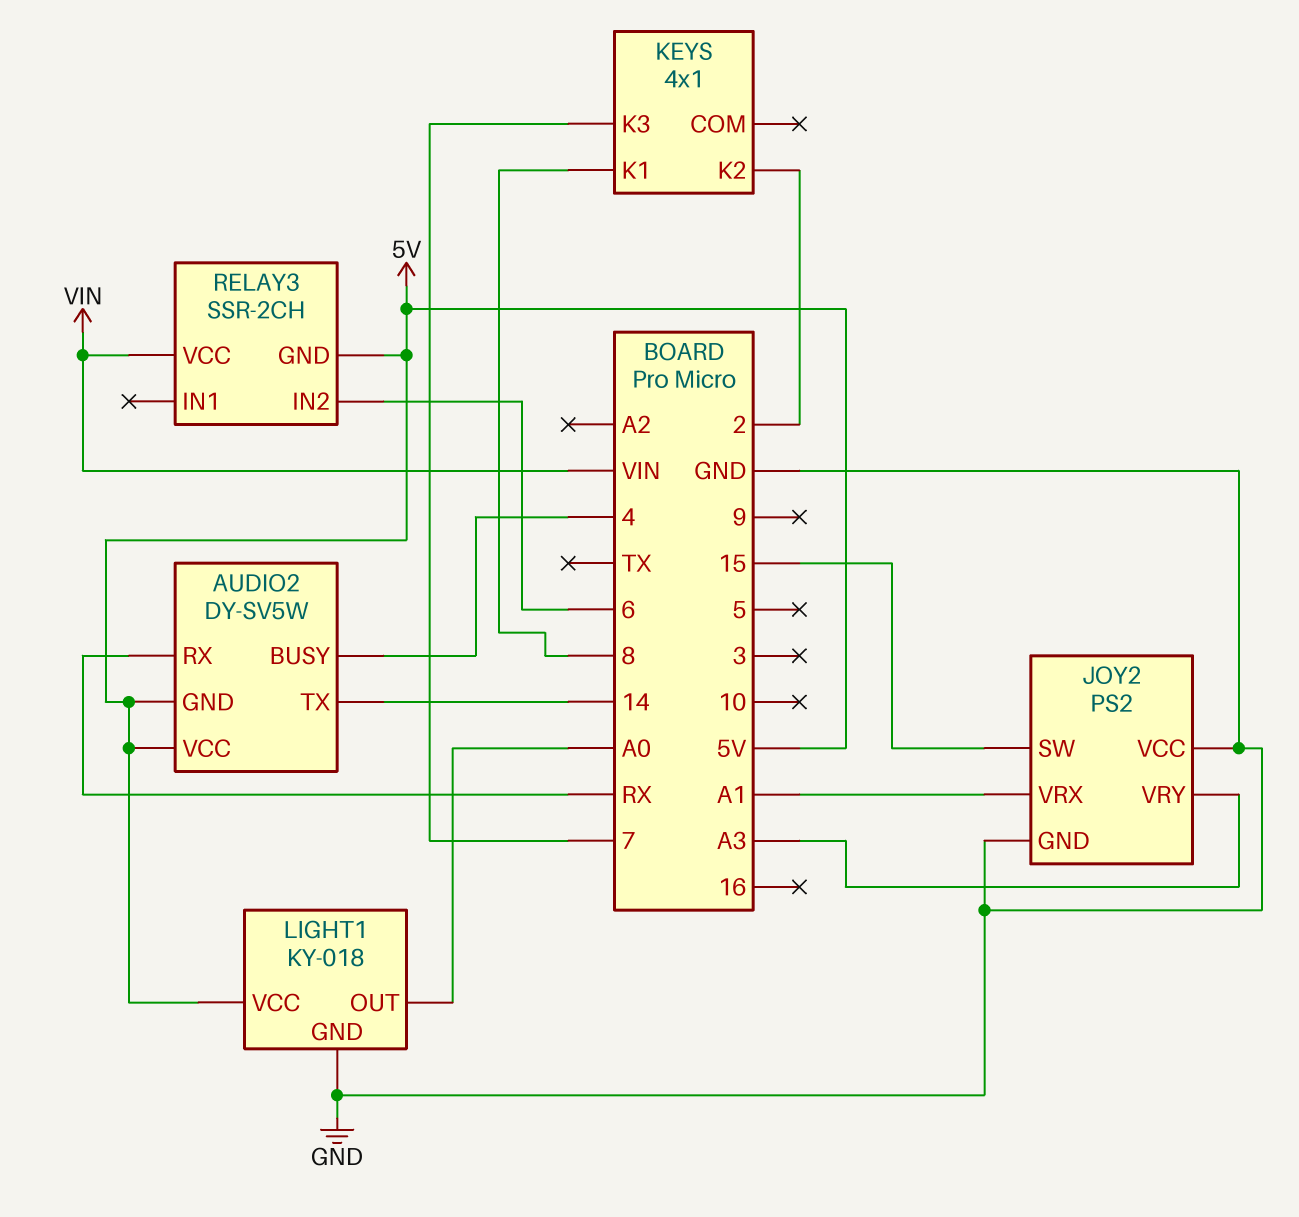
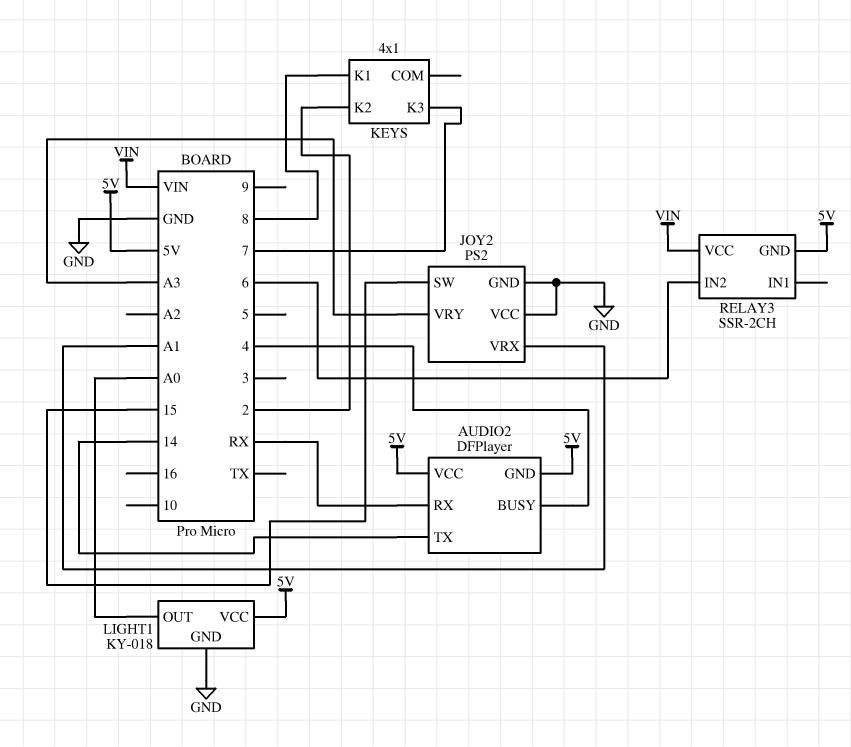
AUDIO2: DY-SV5W -> DFPlayer

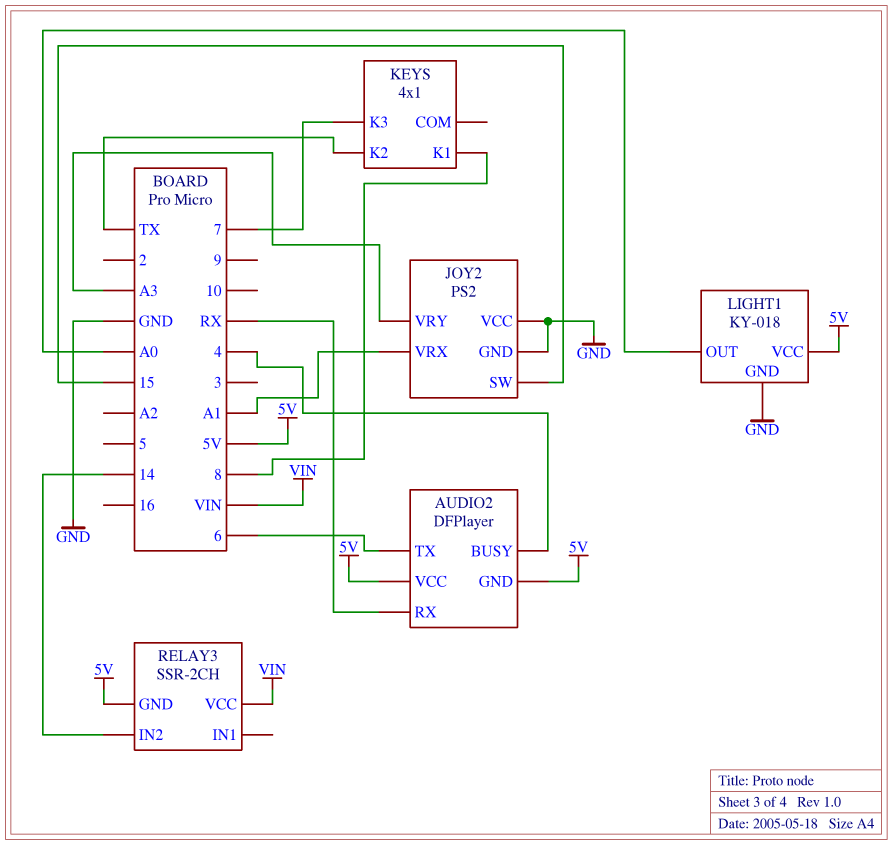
AUDIO2 pin TX: 14 -> 6
KEYS pin K2: 2 -> TX
RELAY3 pin IN2: 6 -> 14

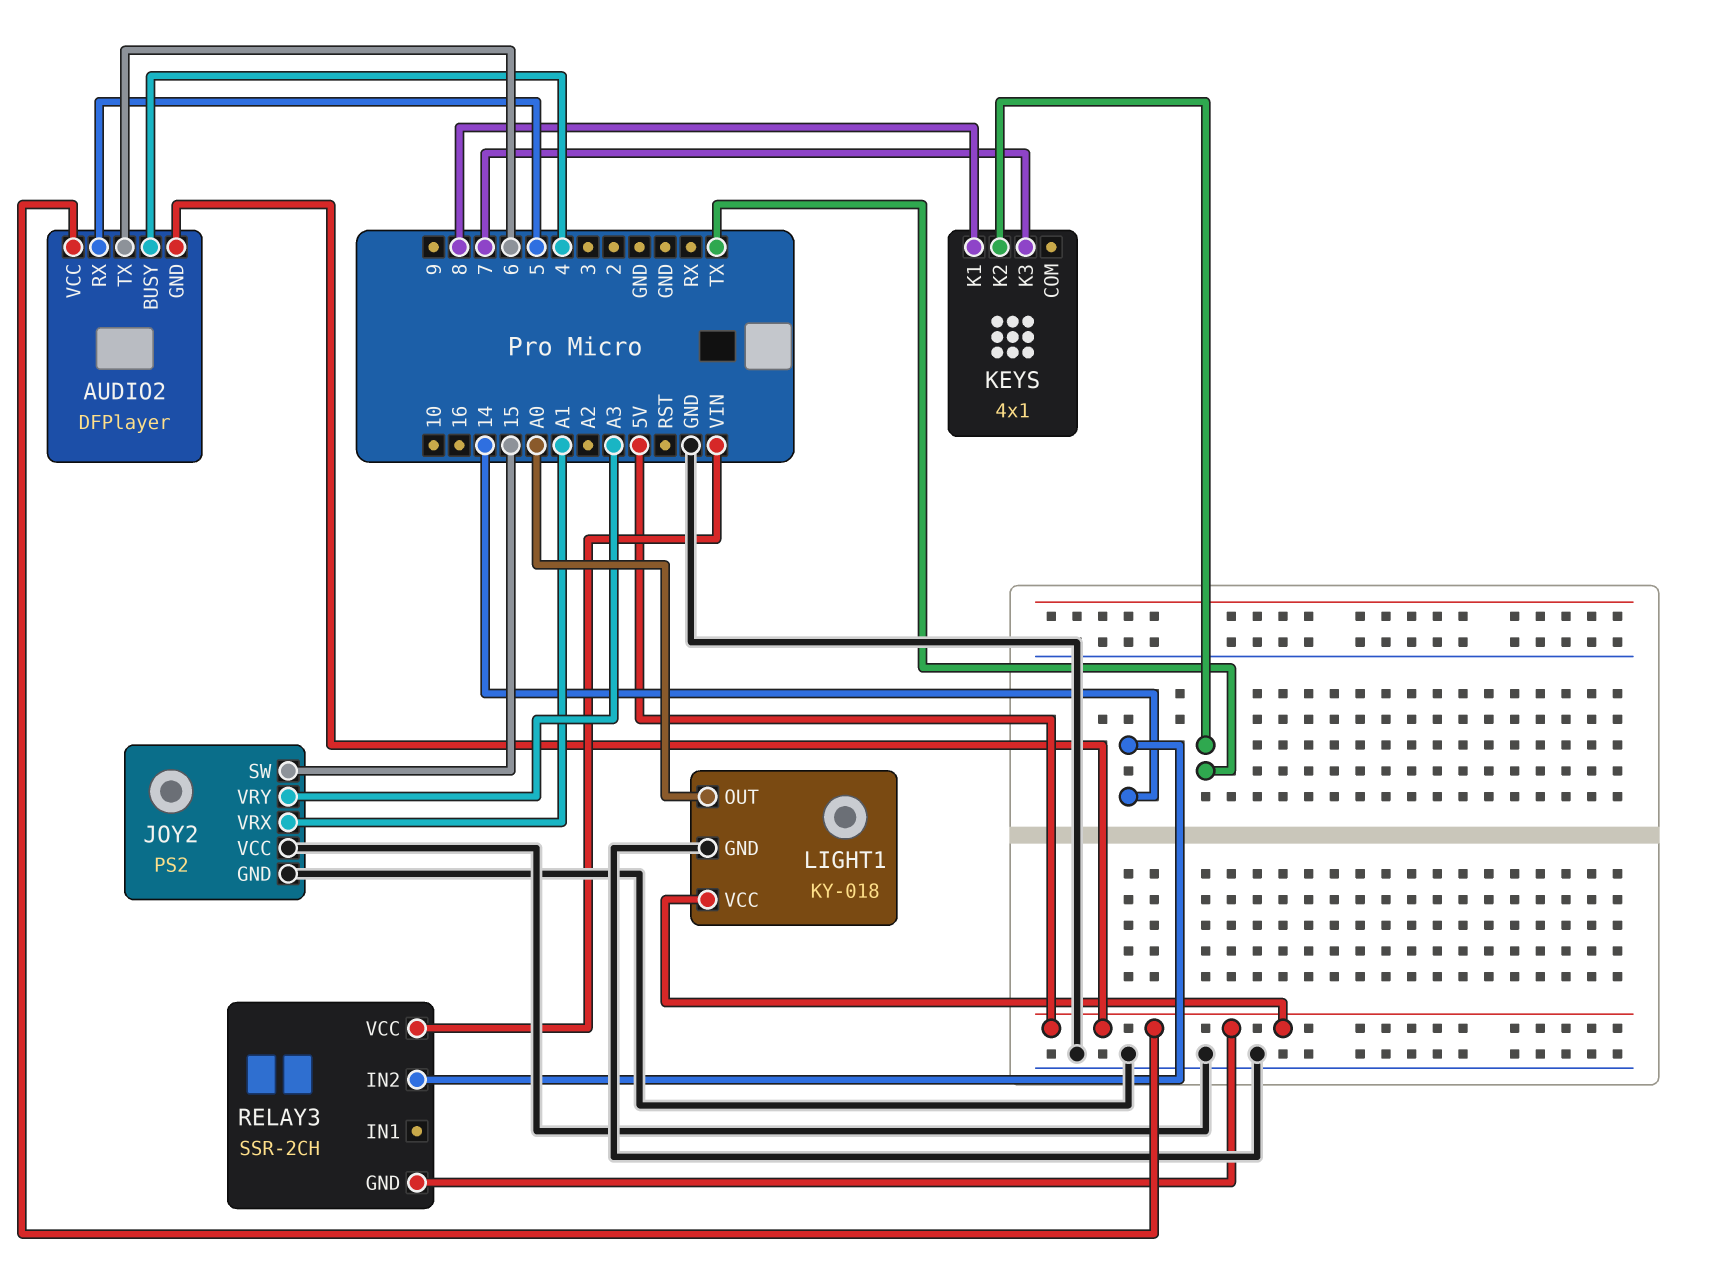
AUDIO2 pin RX: RX -> 5

